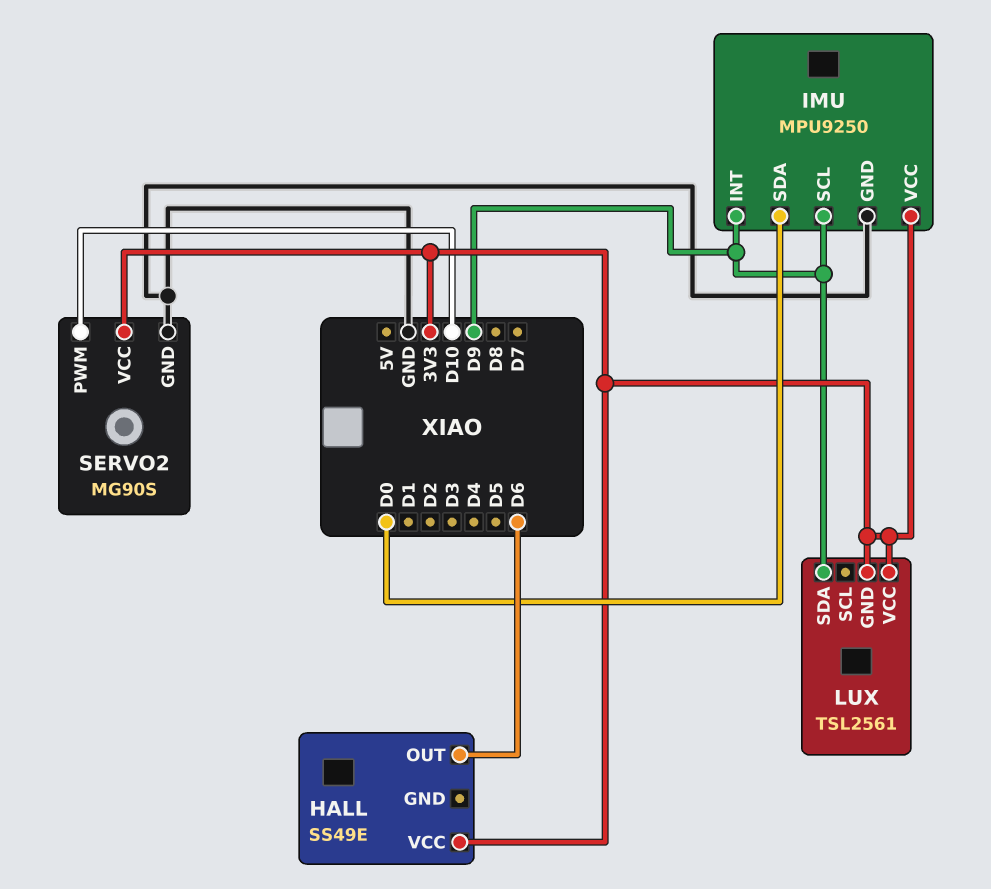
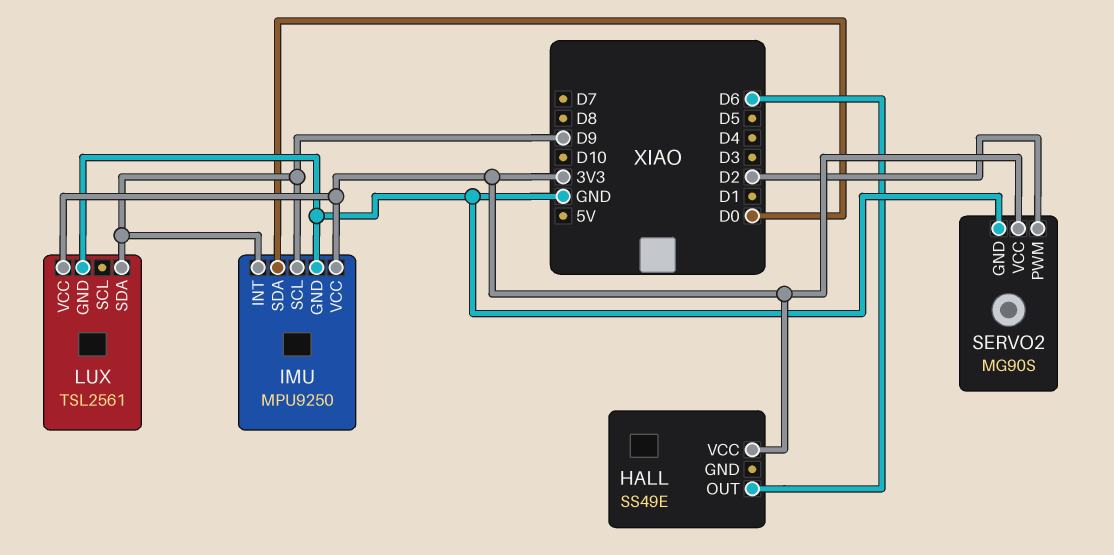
LUX pin GND: 3V3 -> GND
SERVO2 pin PWM: D10 -> D2

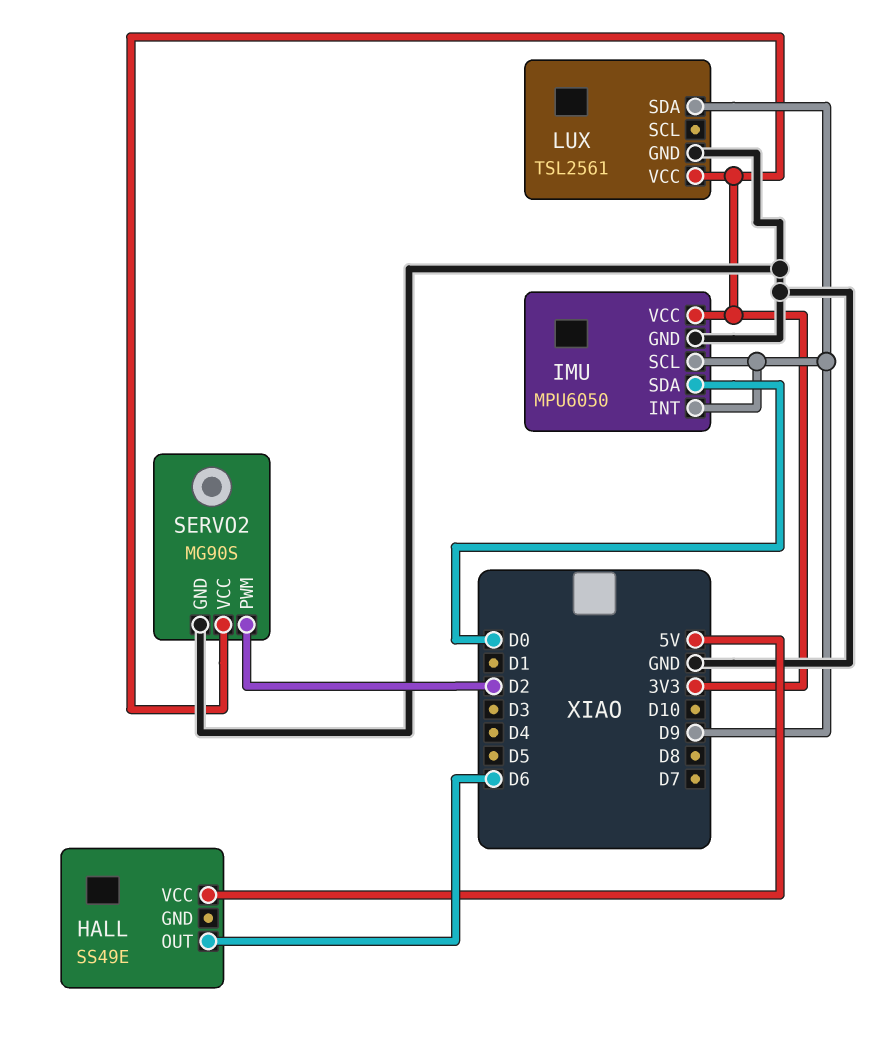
HALL pin VCC: 3V3 -> 5V
IMU: MPU9250 -> MPU6050

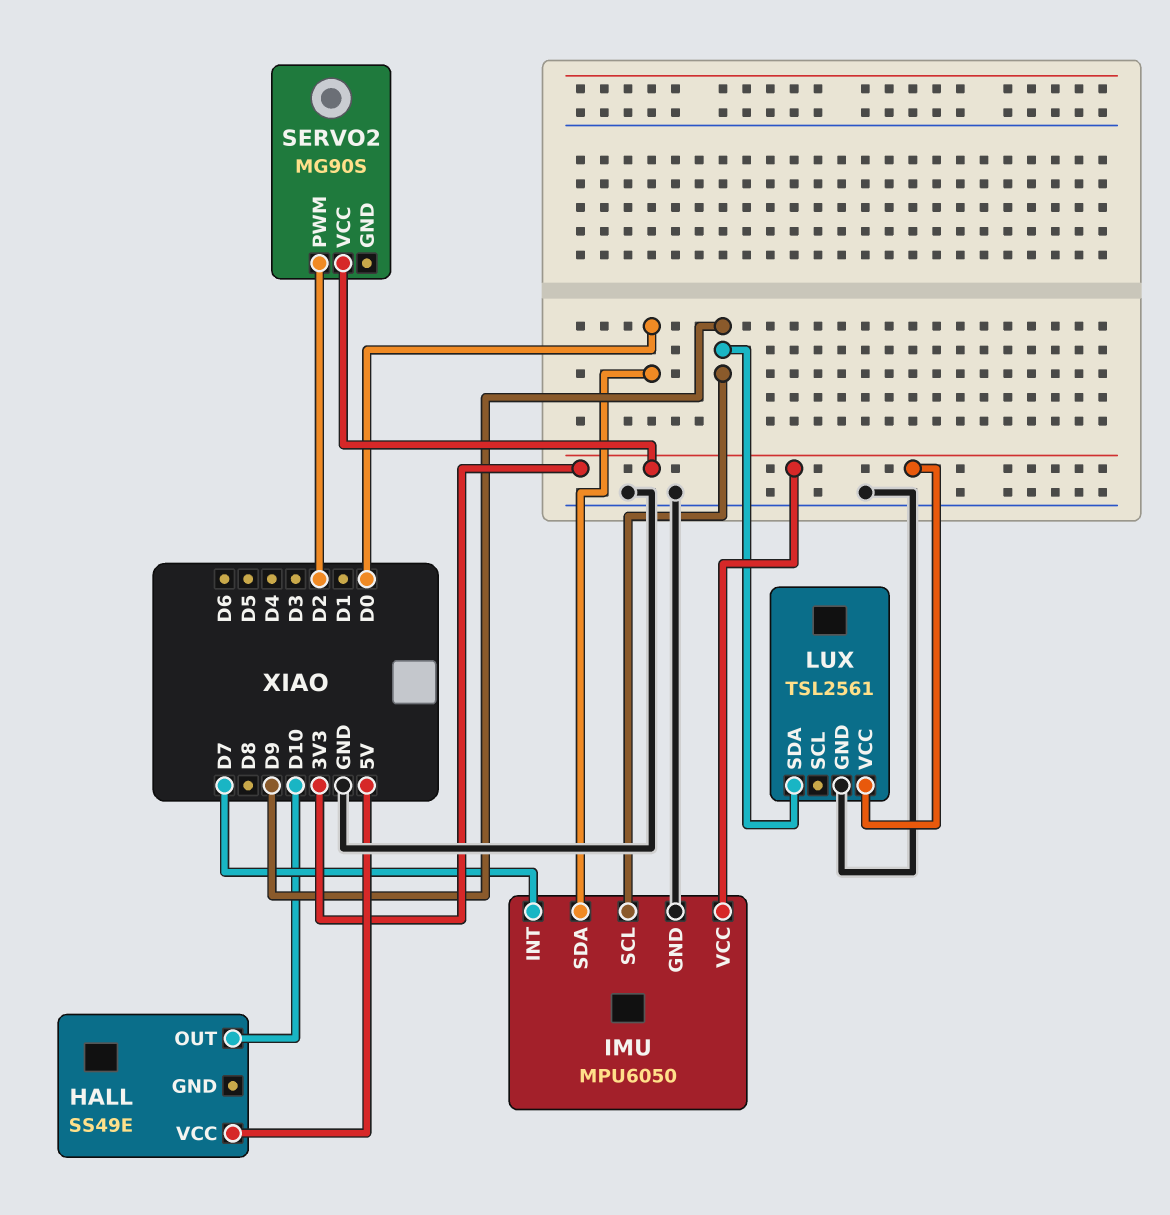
HALL pin OUT: D6 -> D10
IMU pin INT: D9 -> D7
SERVO2 pin GND: GND -> none

